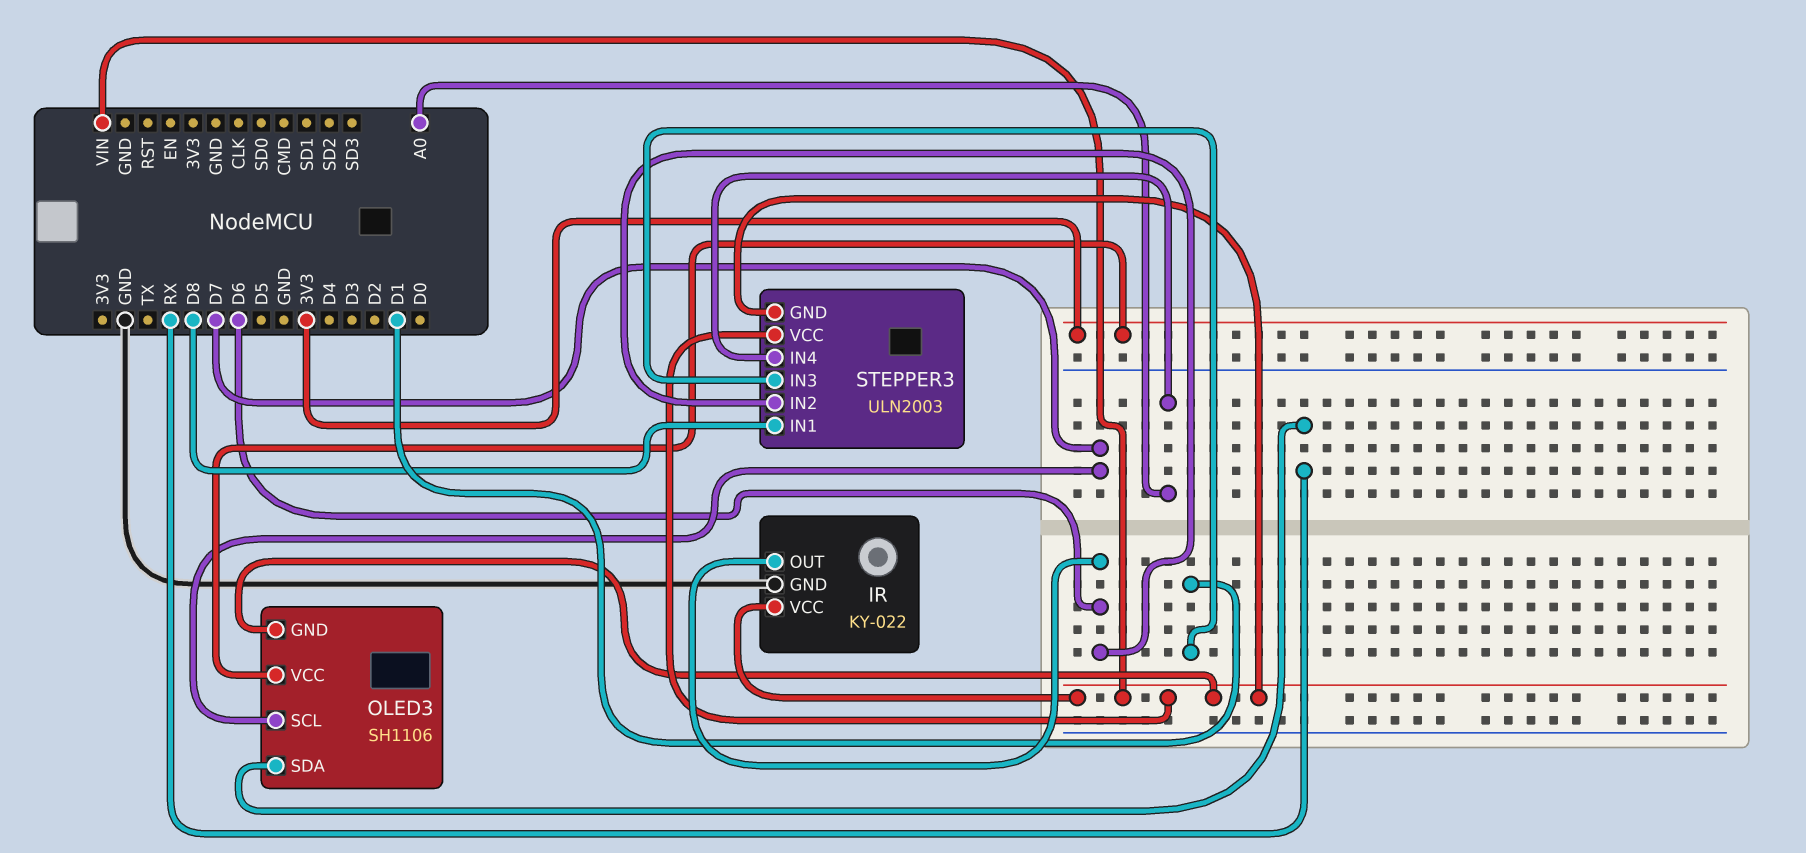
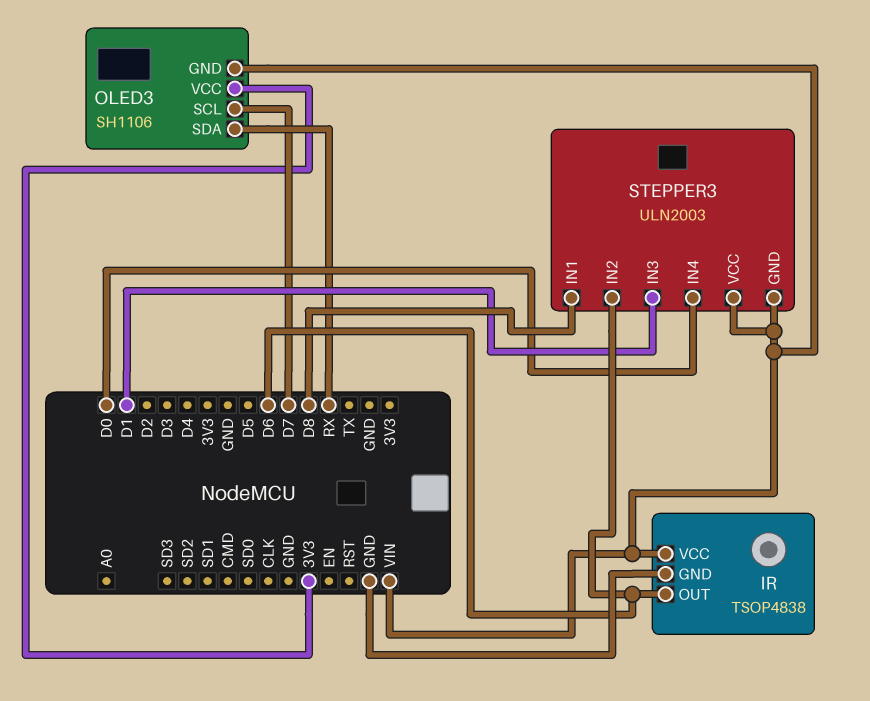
IR: KY-022 -> TSOP4838
STEPPER3 pin IN4: A0 -> D0

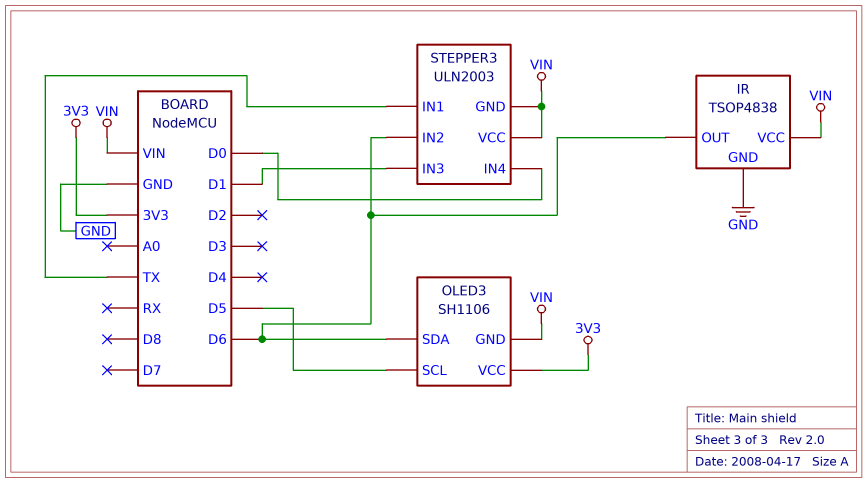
OLED3 pin SCL: D7 -> D5
OLED3 pin SDA: RX -> D6
STEPPER3 pin IN1: D8 -> TX

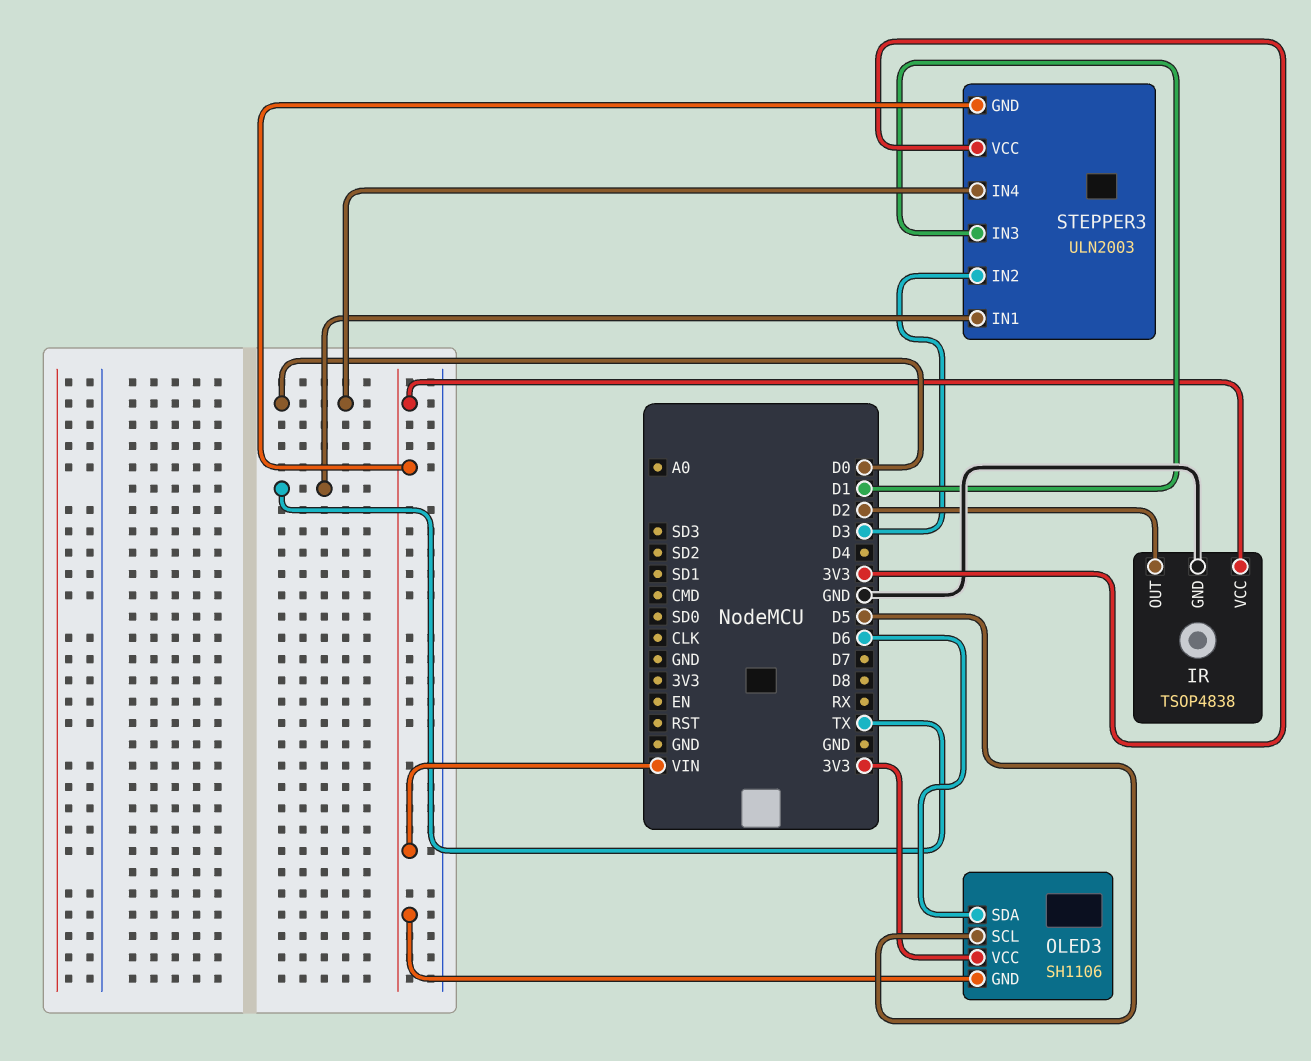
IR pin OUT: D6 -> D2
STEPPER3 pin IN2: D6 -> D3
STEPPER3 pin VCC: VIN -> 3V3

